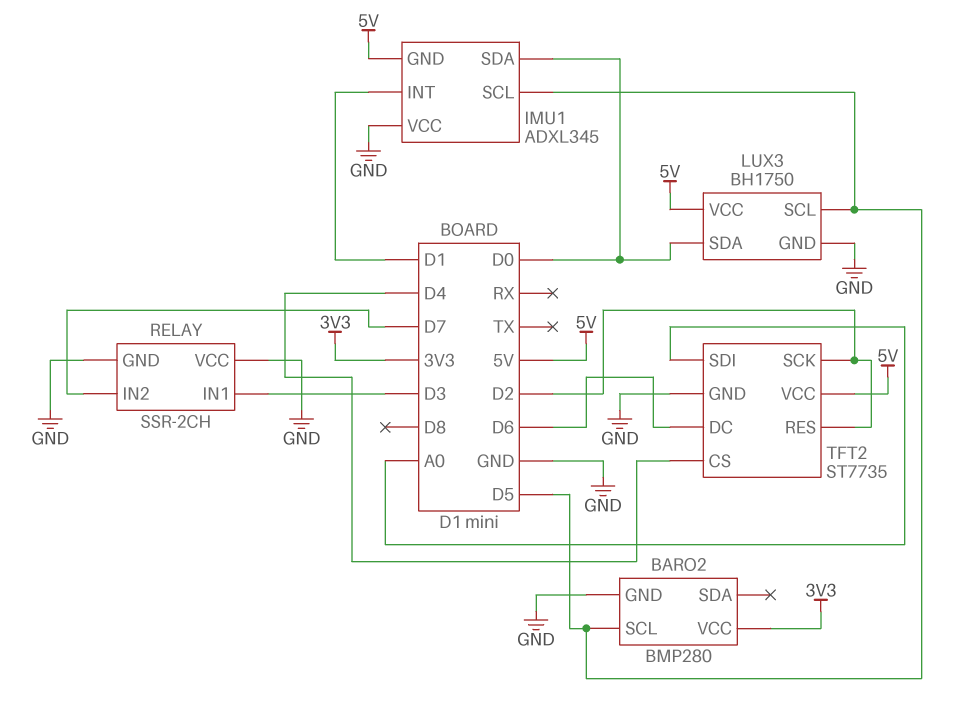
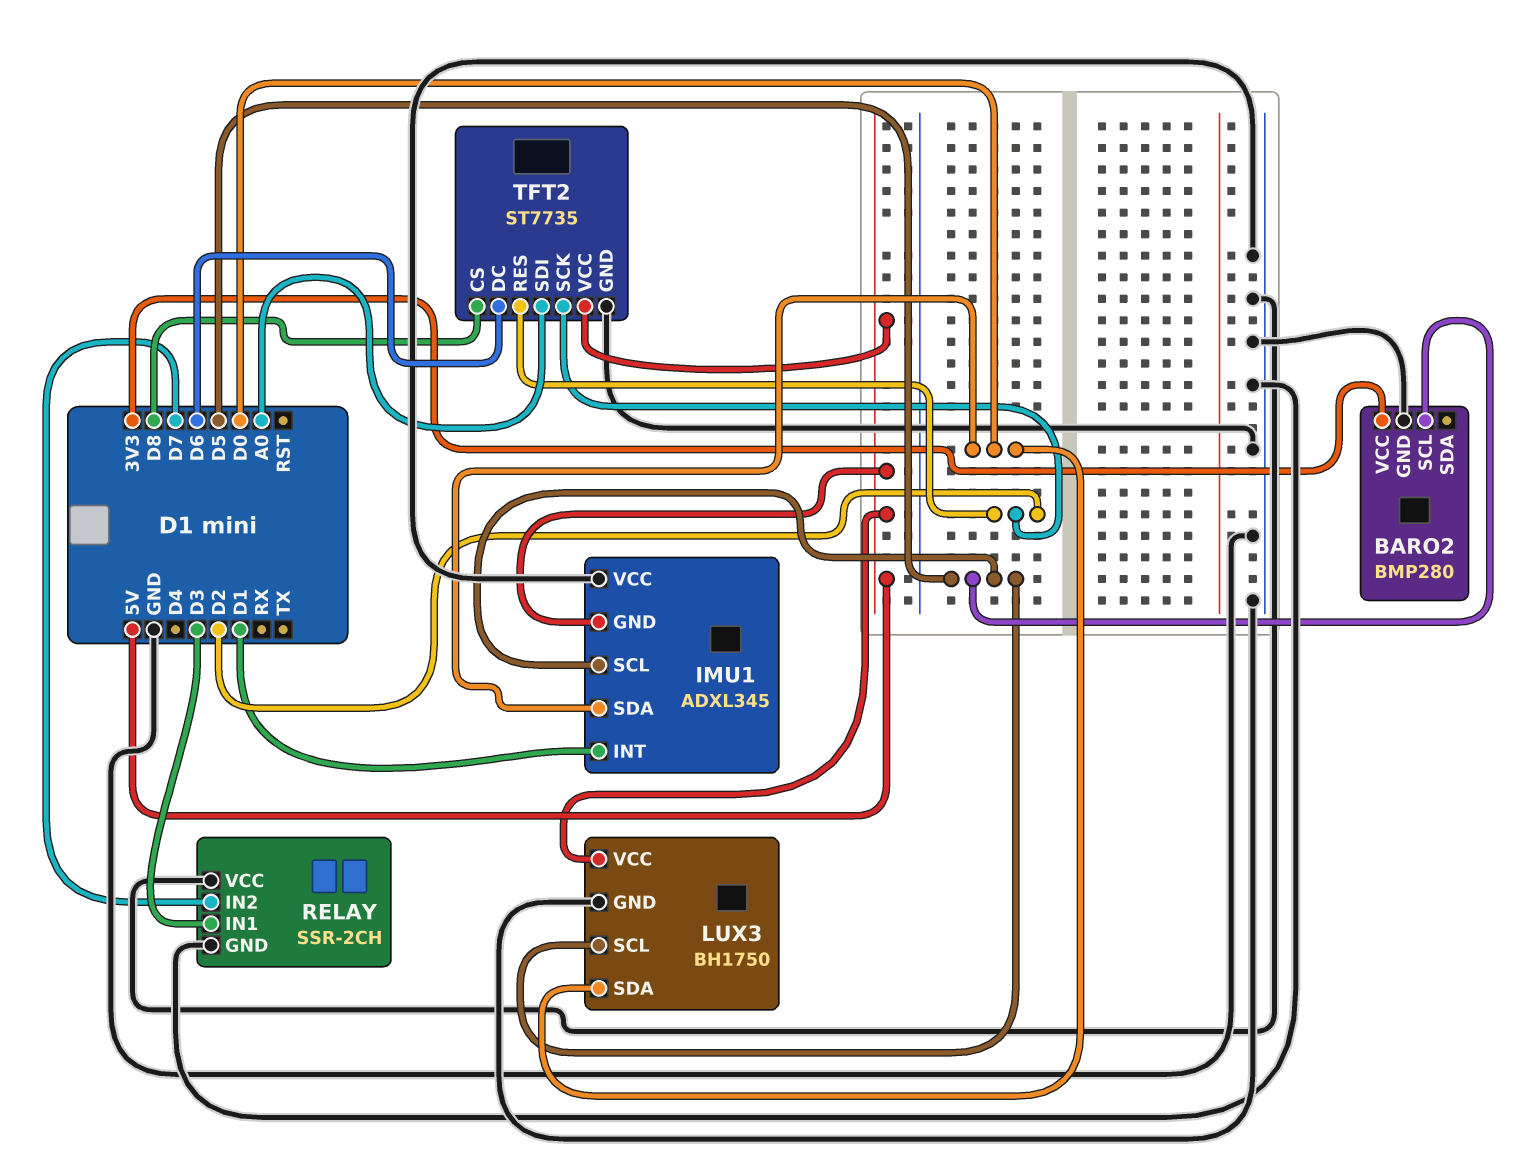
TFT2 pin CS: D4 -> D8

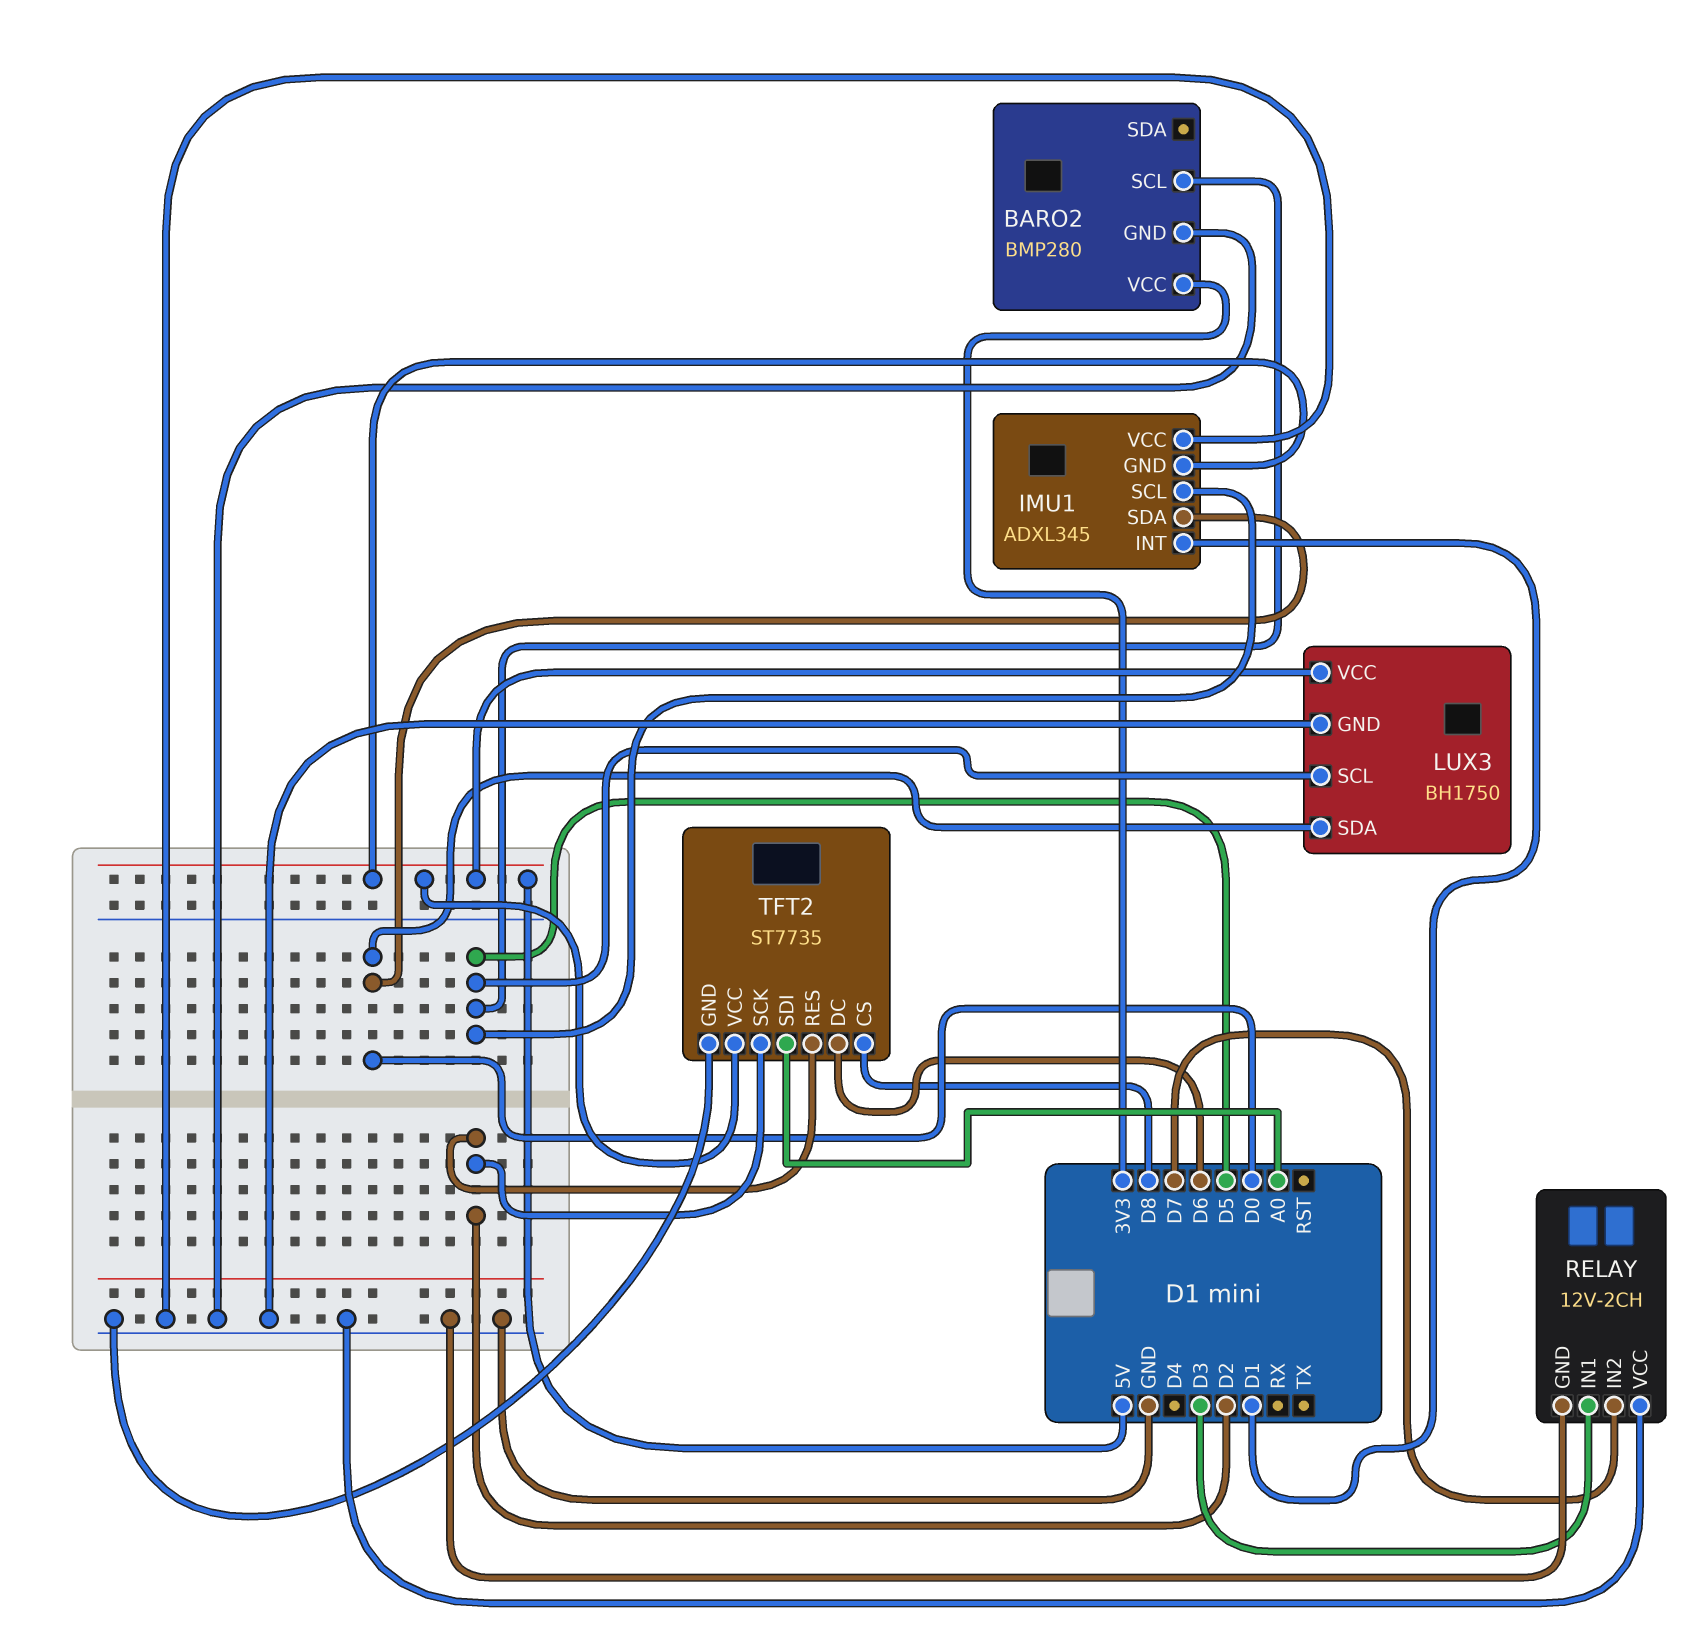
RELAY: SSR-2CH -> 12V-2CH

